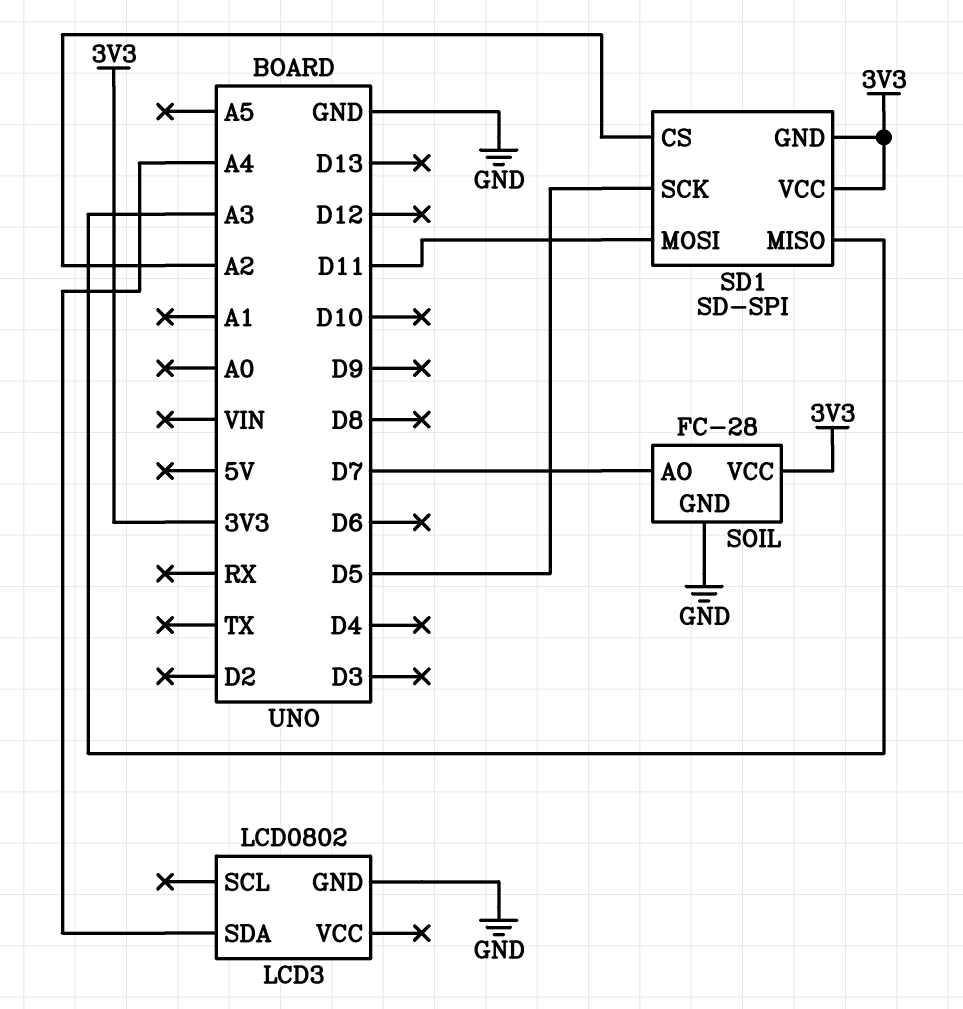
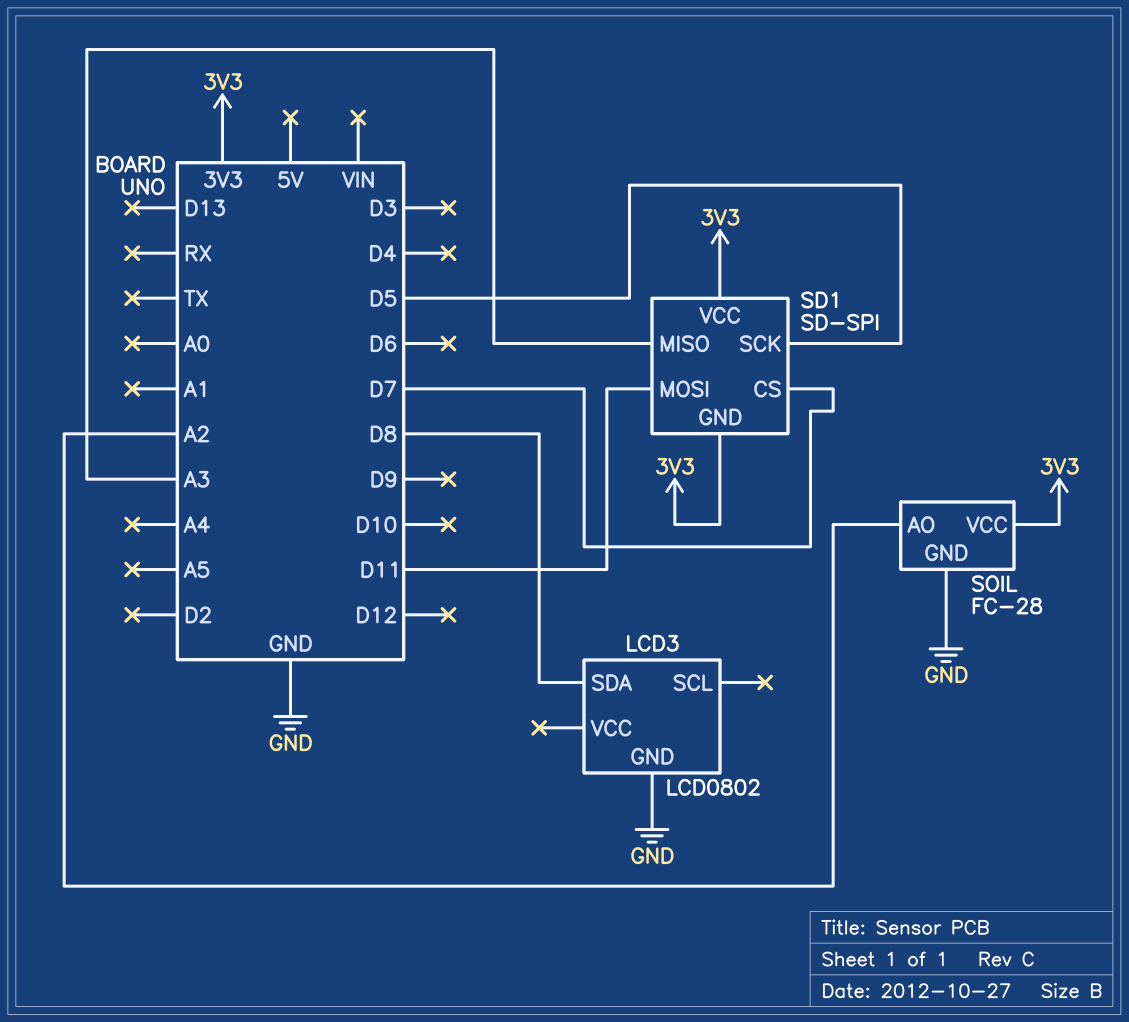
LCD3 pin SDA: A4 -> D8
SD1 pin CS: A2 -> D7
SOIL pin AO: D7 -> A2

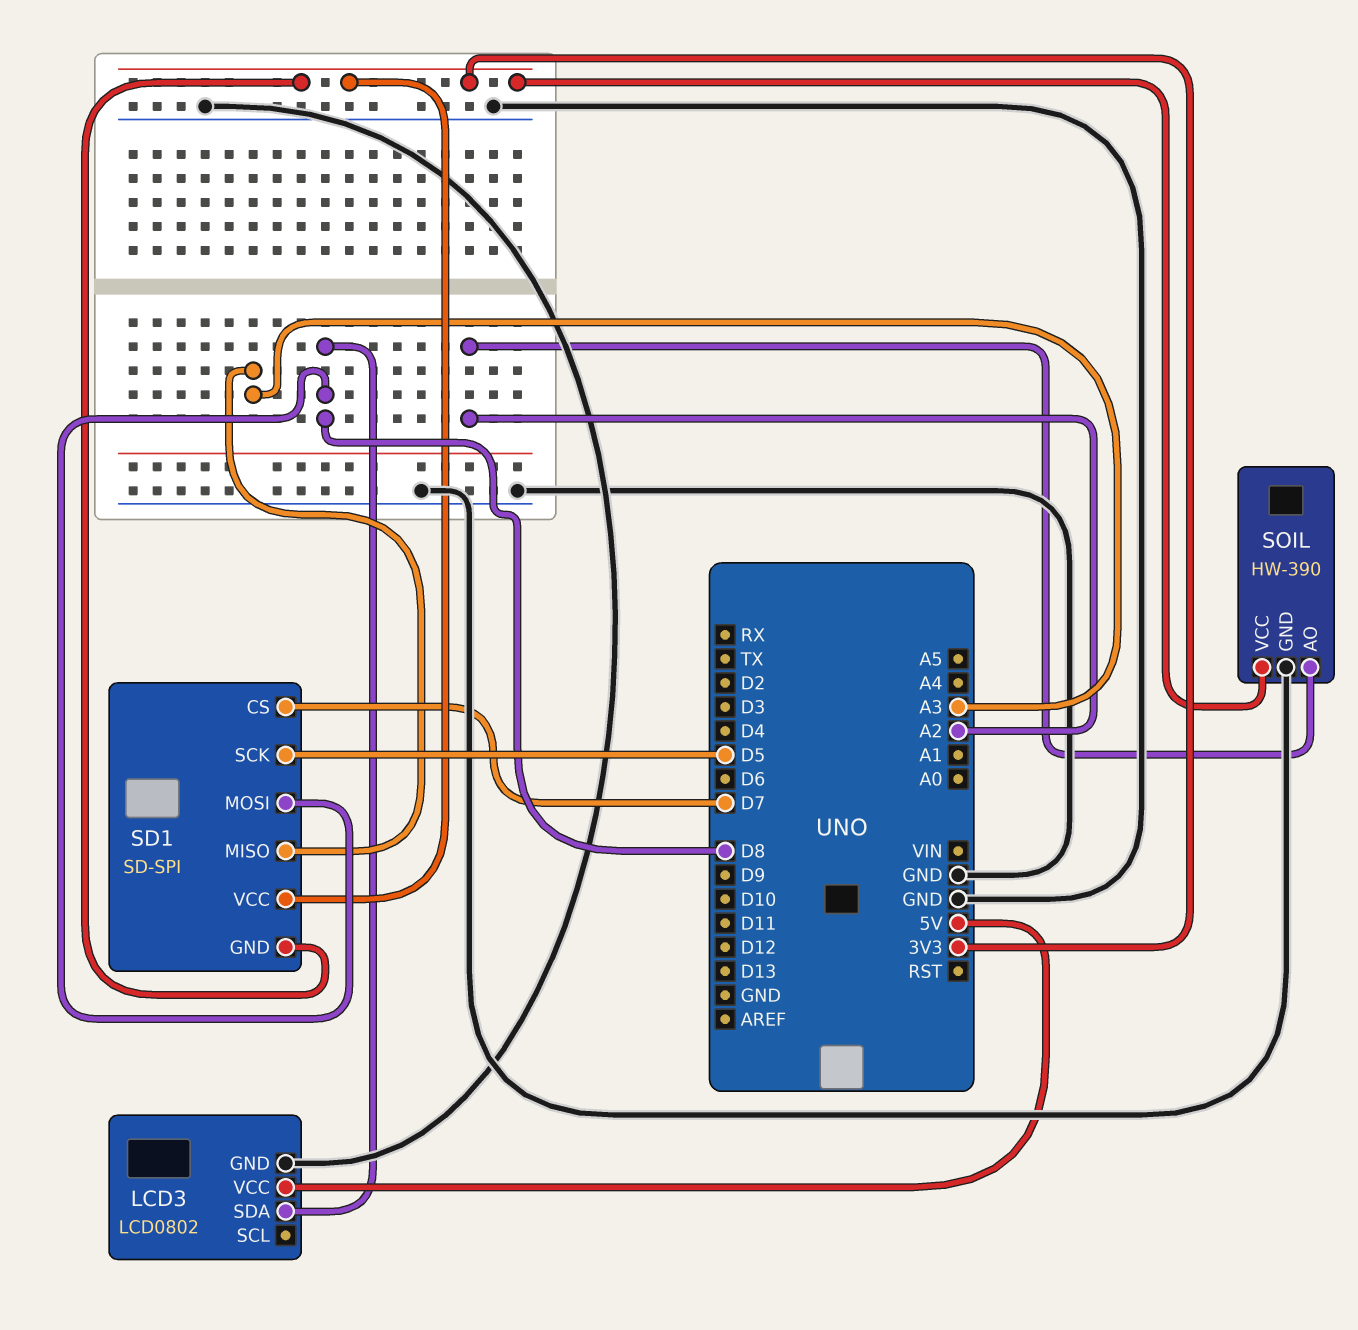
LCD3 pin VCC: none -> 5V
SD1 pin MOSI: D11 -> D8
SOIL: FC-28 -> HW-390

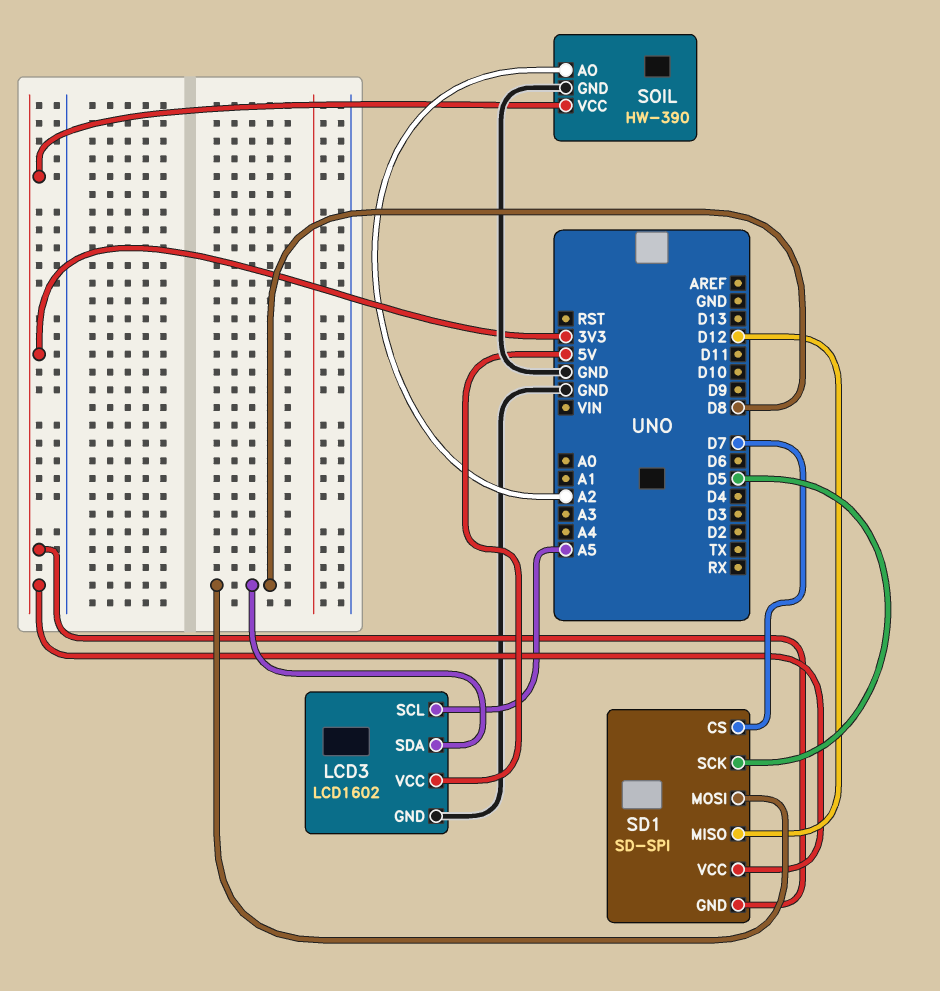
LCD3: LCD0802 -> LCD1602
LCD3 pin SCL: none -> A5
SD1 pin MISO: A3 -> D12

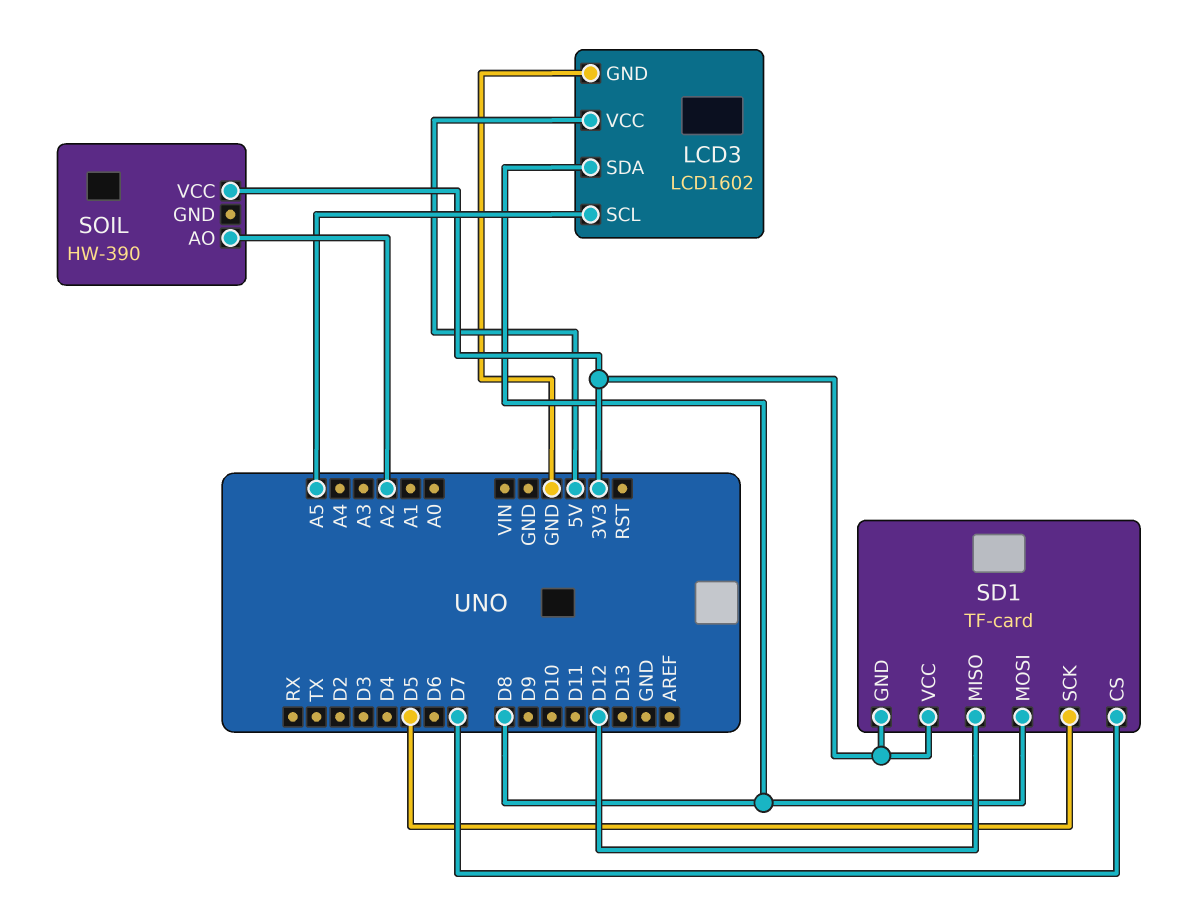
SD1: SD-SPI -> TF-card
SOIL pin GND: GND -> none

